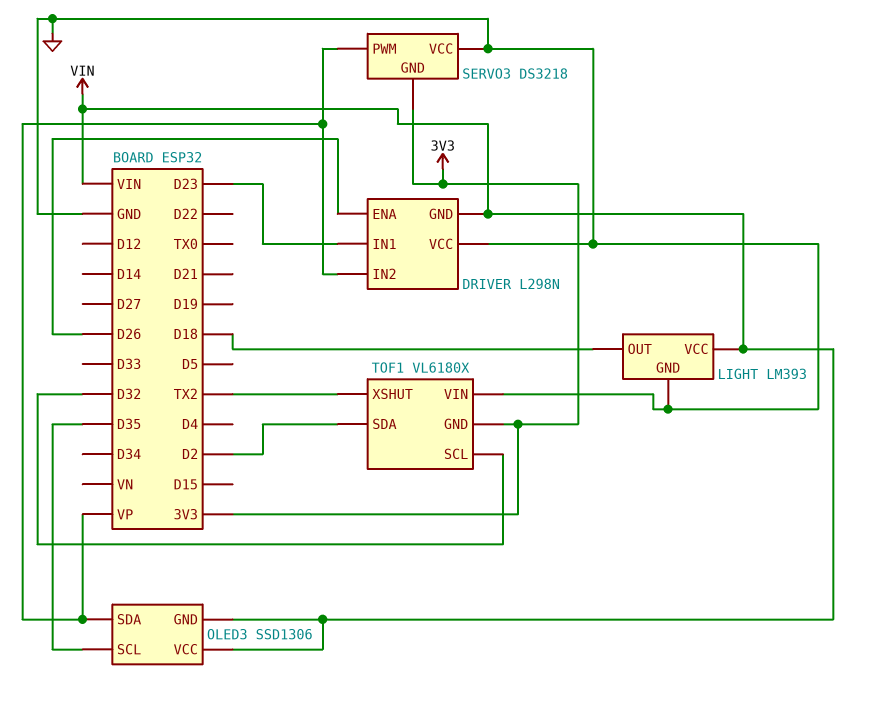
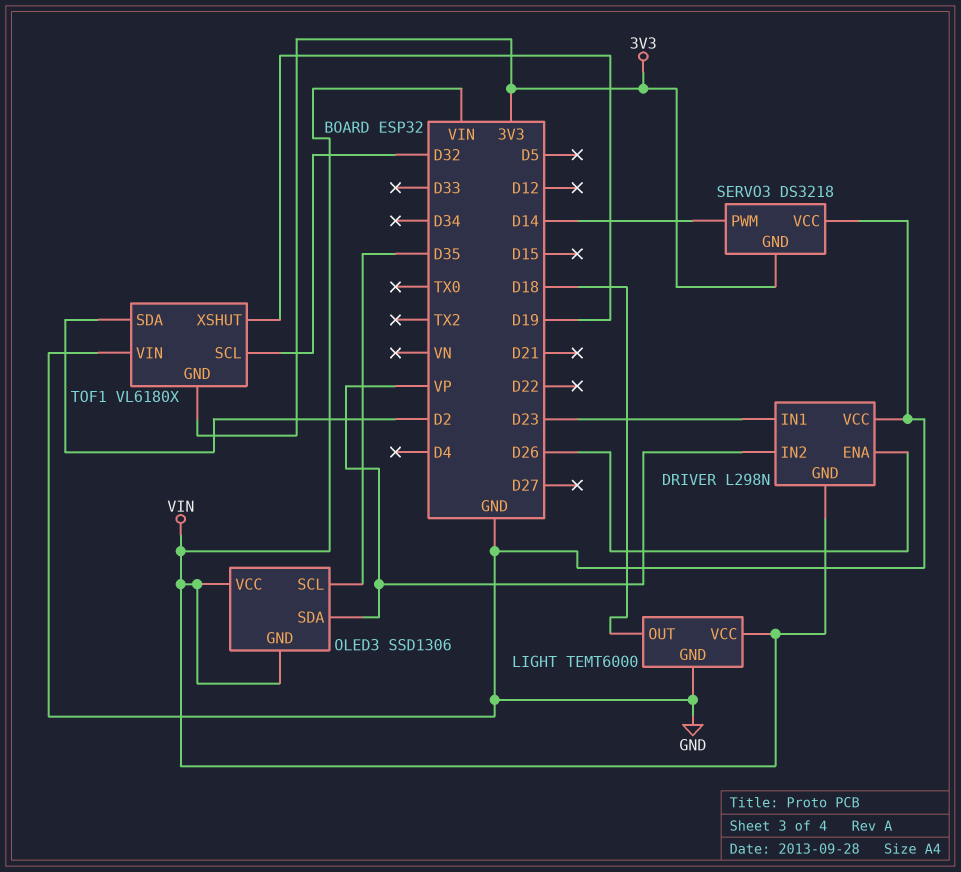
LIGHT: LM393 -> TEMT6000
SERVO3 pin PWM: VP -> D14
TOF1 pin XSHUT: TX2 -> D19

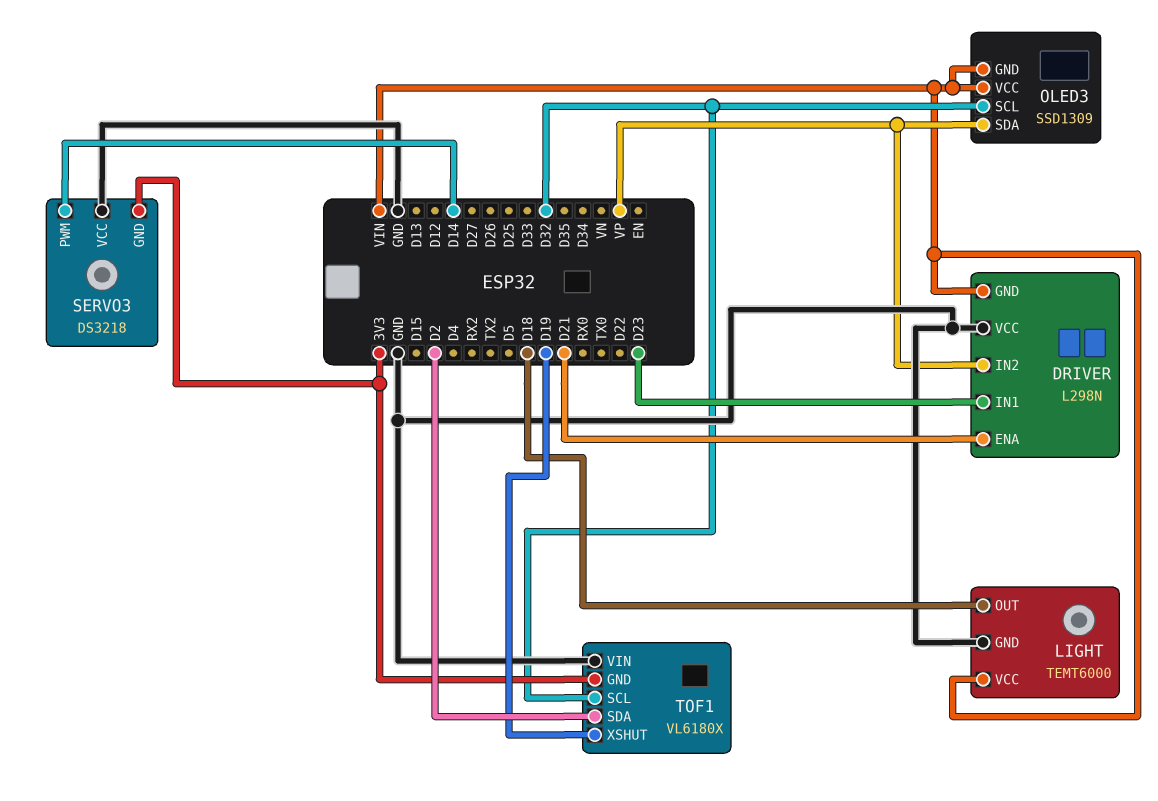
DRIVER pin ENA: D26 -> D21
OLED3: SSD1306 -> SSD1309
OLED3 pin SCL: D35 -> D32

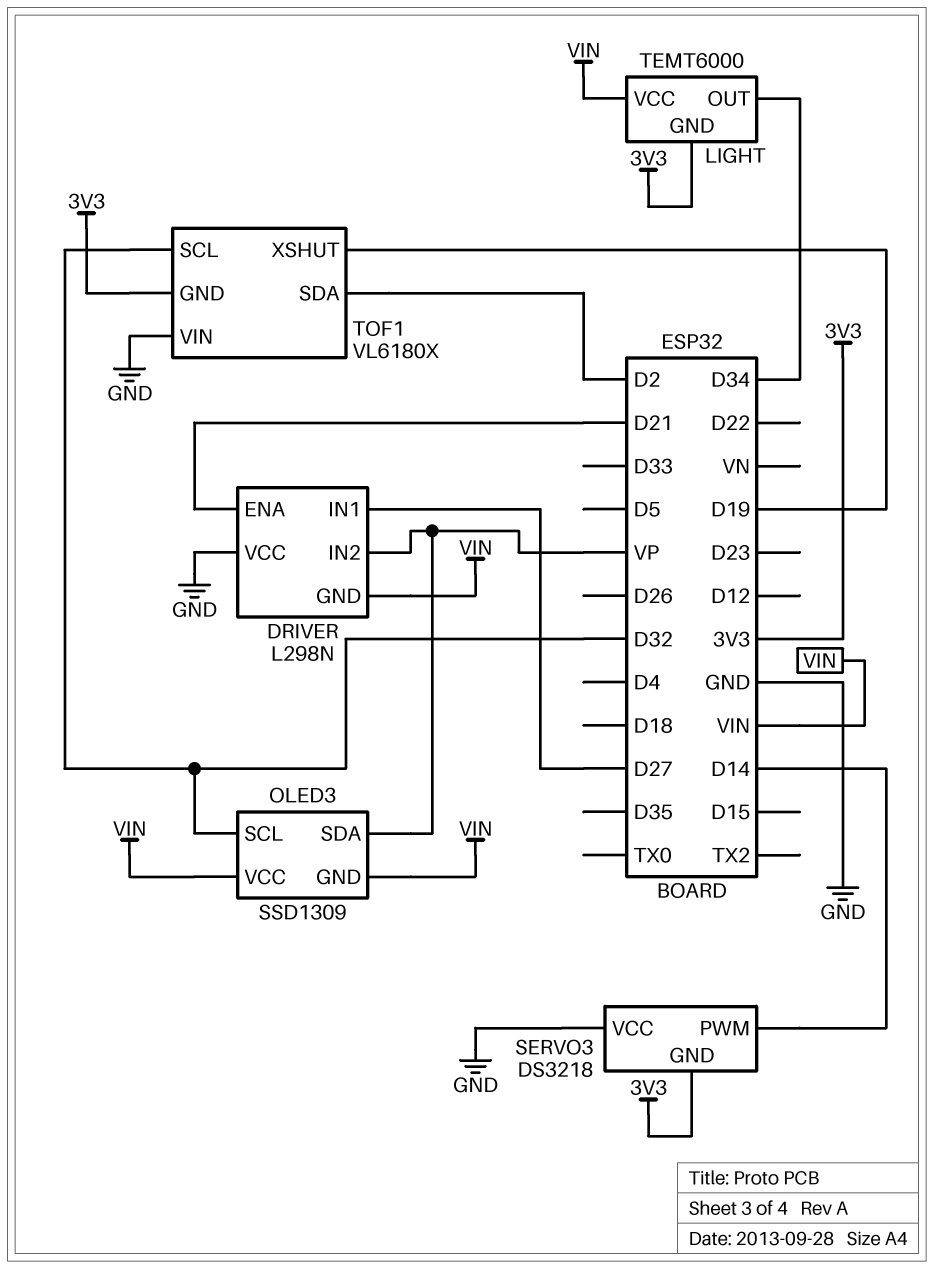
DRIVER pin IN1: D23 -> D27
LIGHT pin GND: GND -> 3V3
LIGHT pin OUT: D18 -> D34

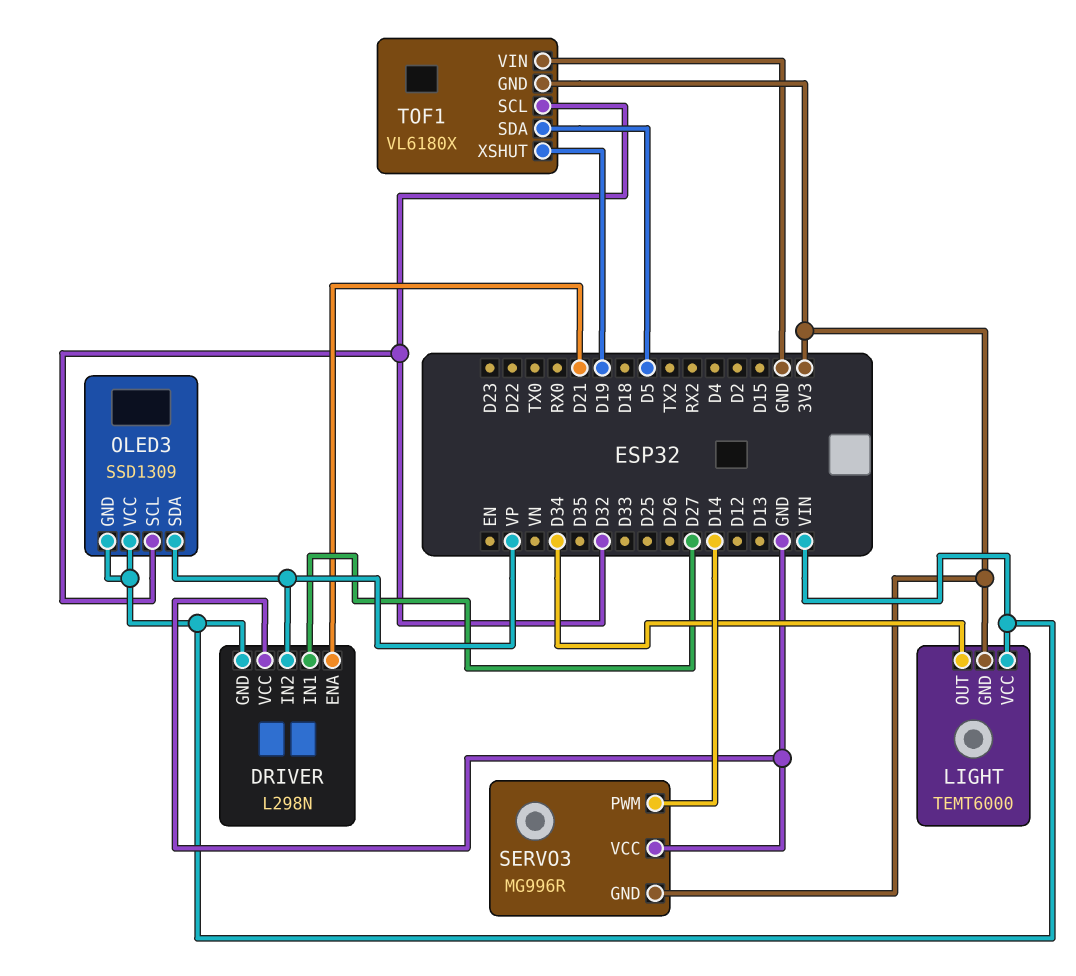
SERVO3: DS3218 -> MG996R
TOF1 pin SDA: D2 -> D5

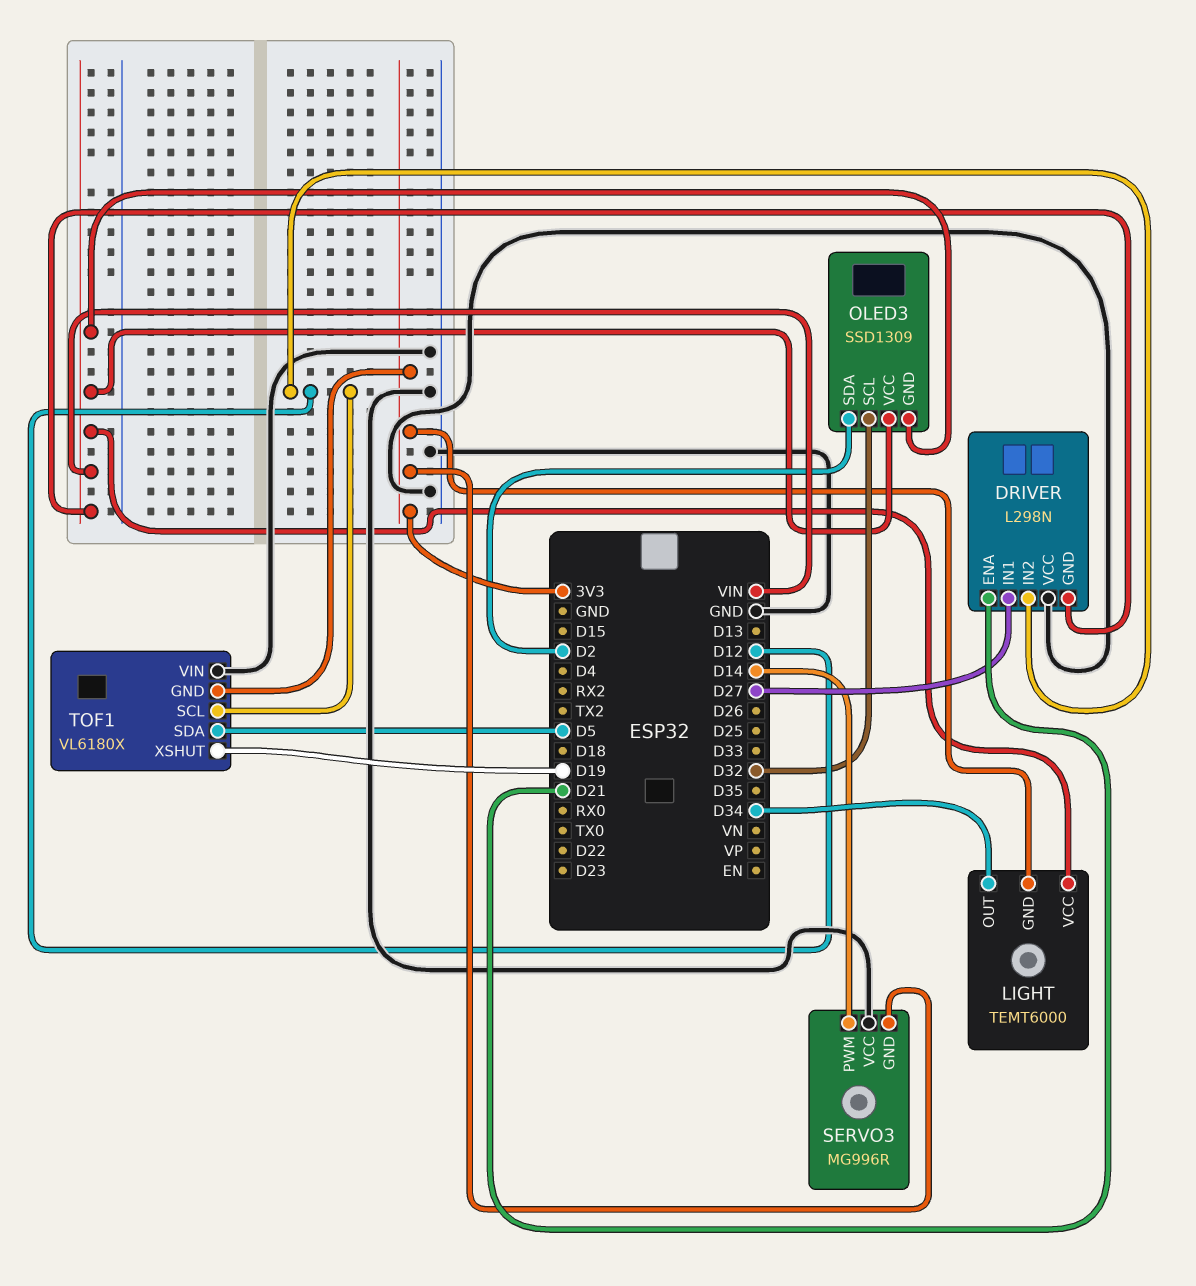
DRIVER pin IN2: VP -> D12
OLED3 pin SDA: VP -> D2
TOF1 pin SCL: D32 -> D12

